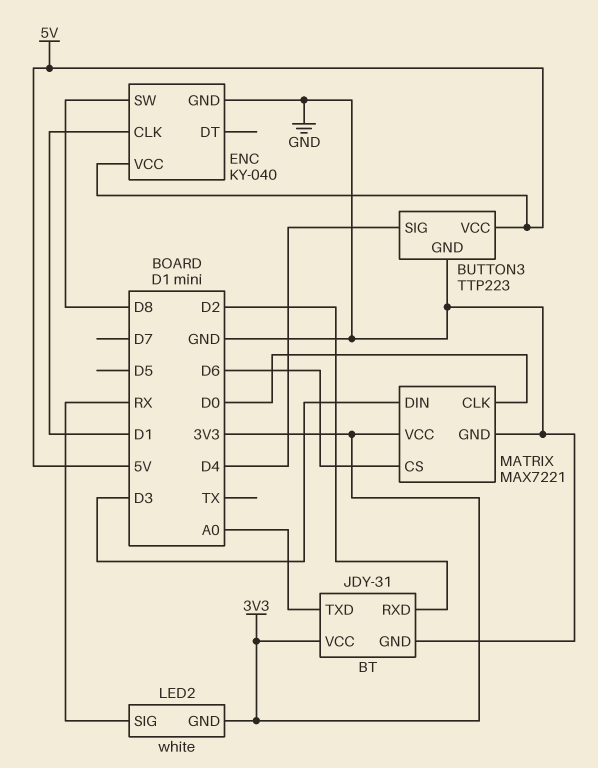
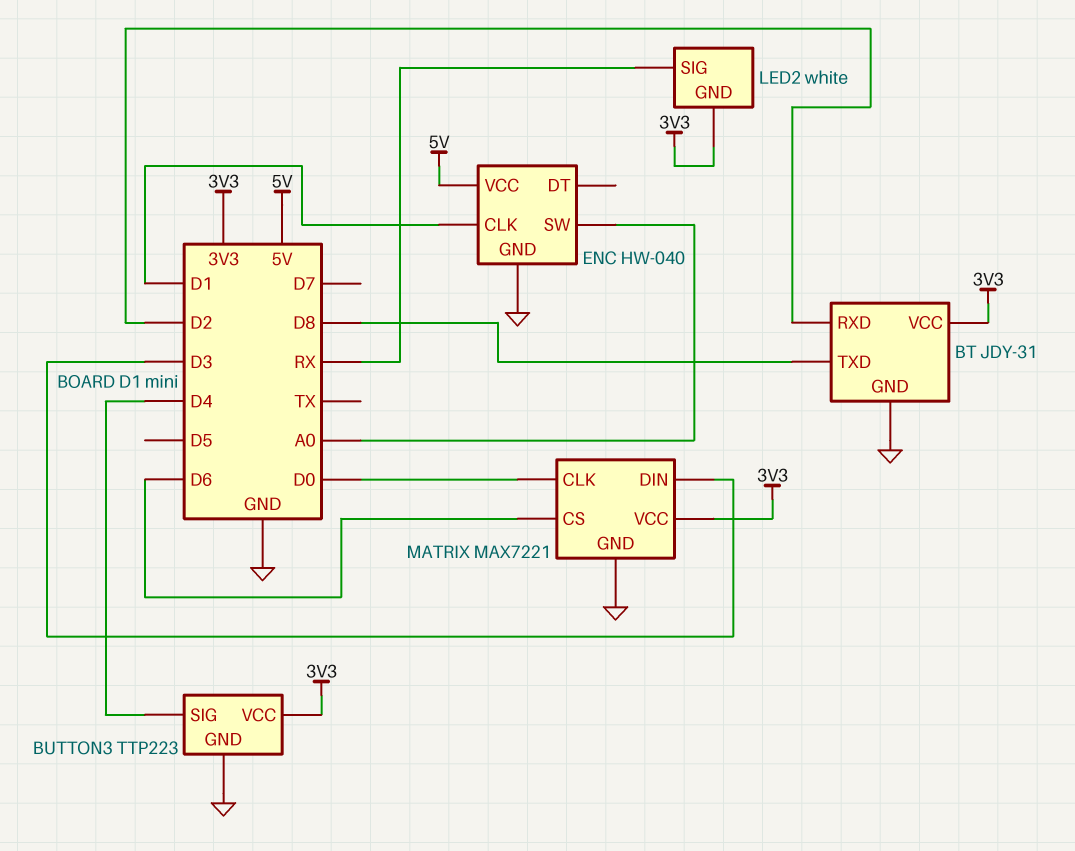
BT pin TXD: A0 -> D8
BUTTON3 pin VCC: 5V -> 3V3
ENC: KY-040 -> HW-040
ENC pin SW: D8 -> A0

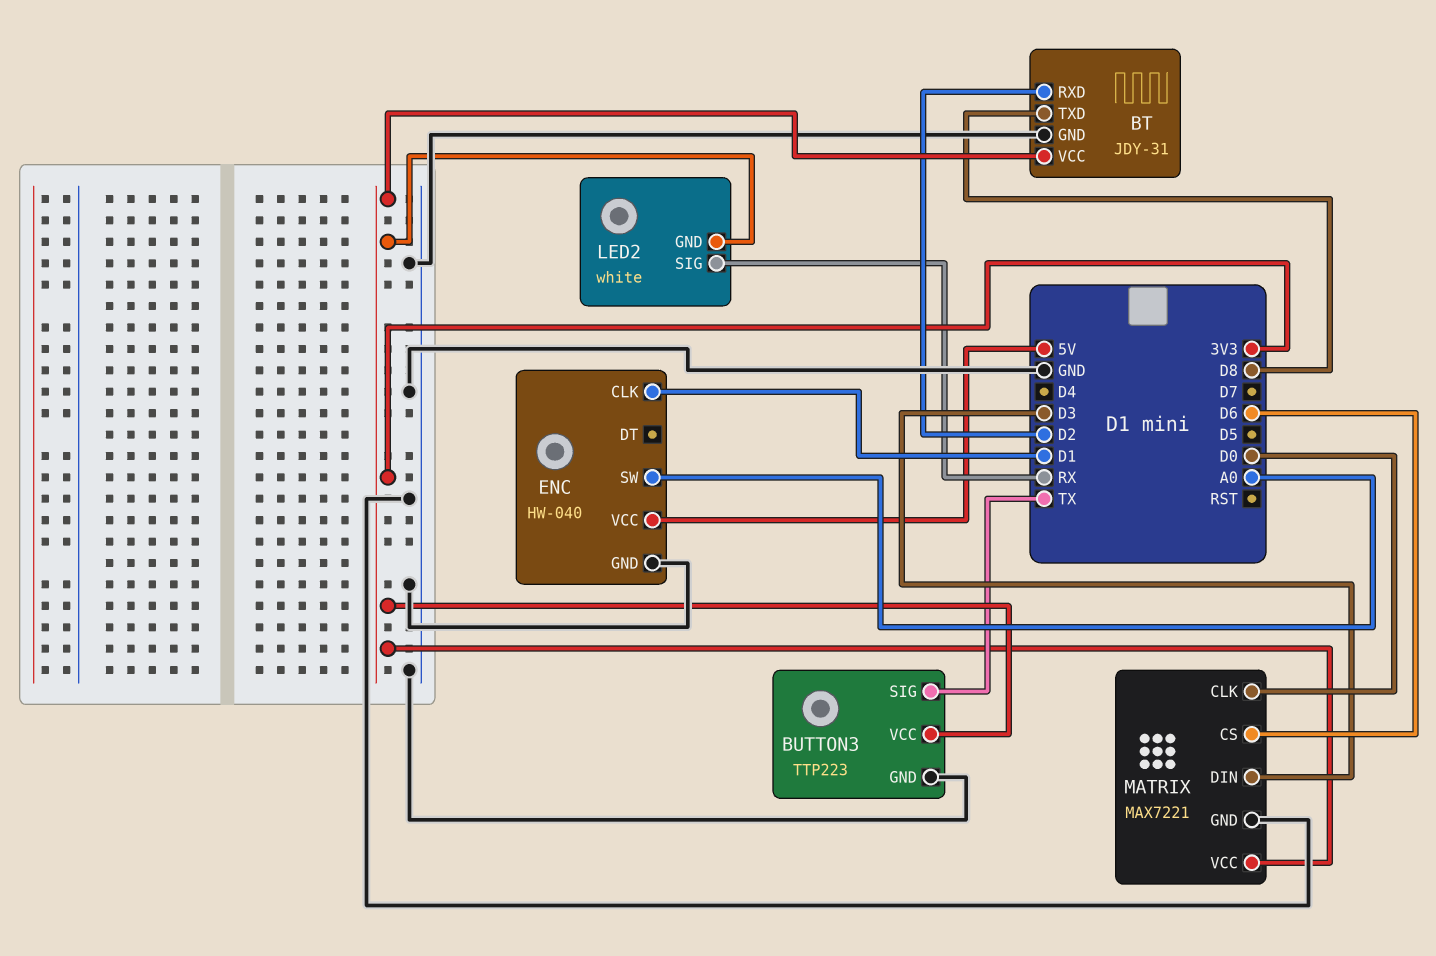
BUTTON3 pin SIG: D4 -> TX

